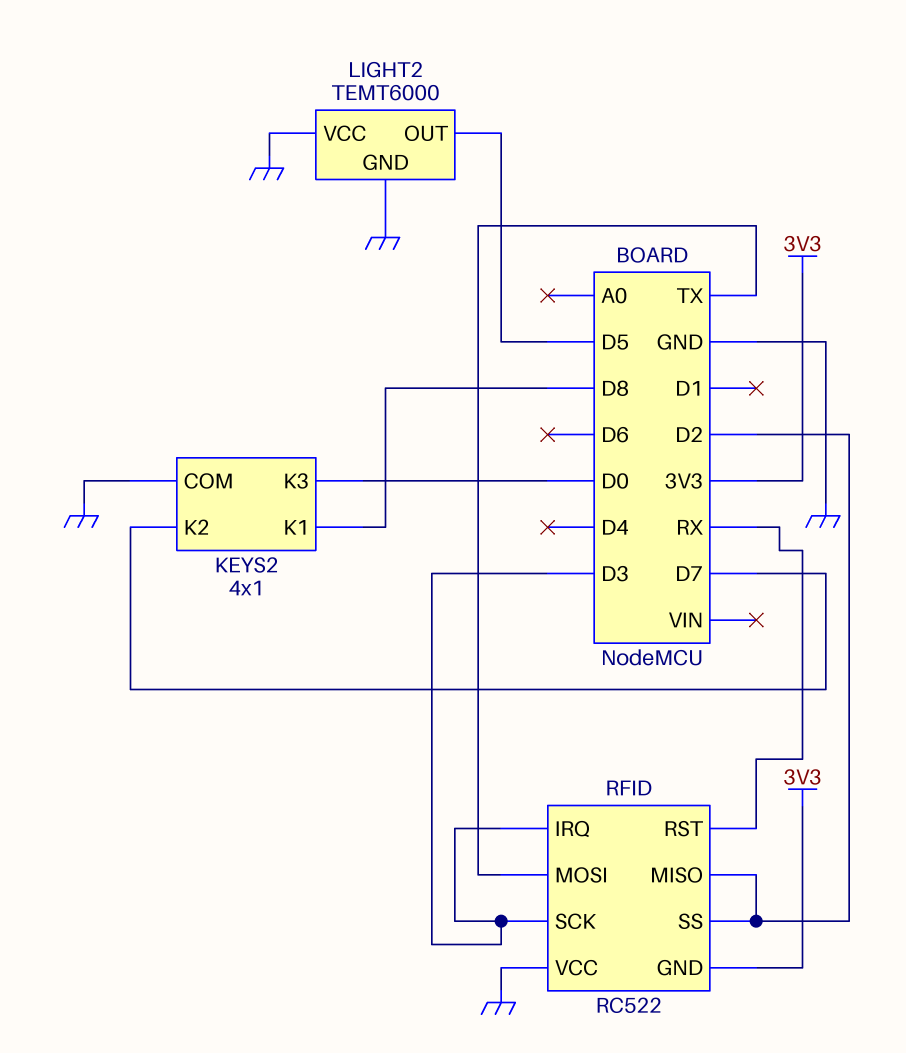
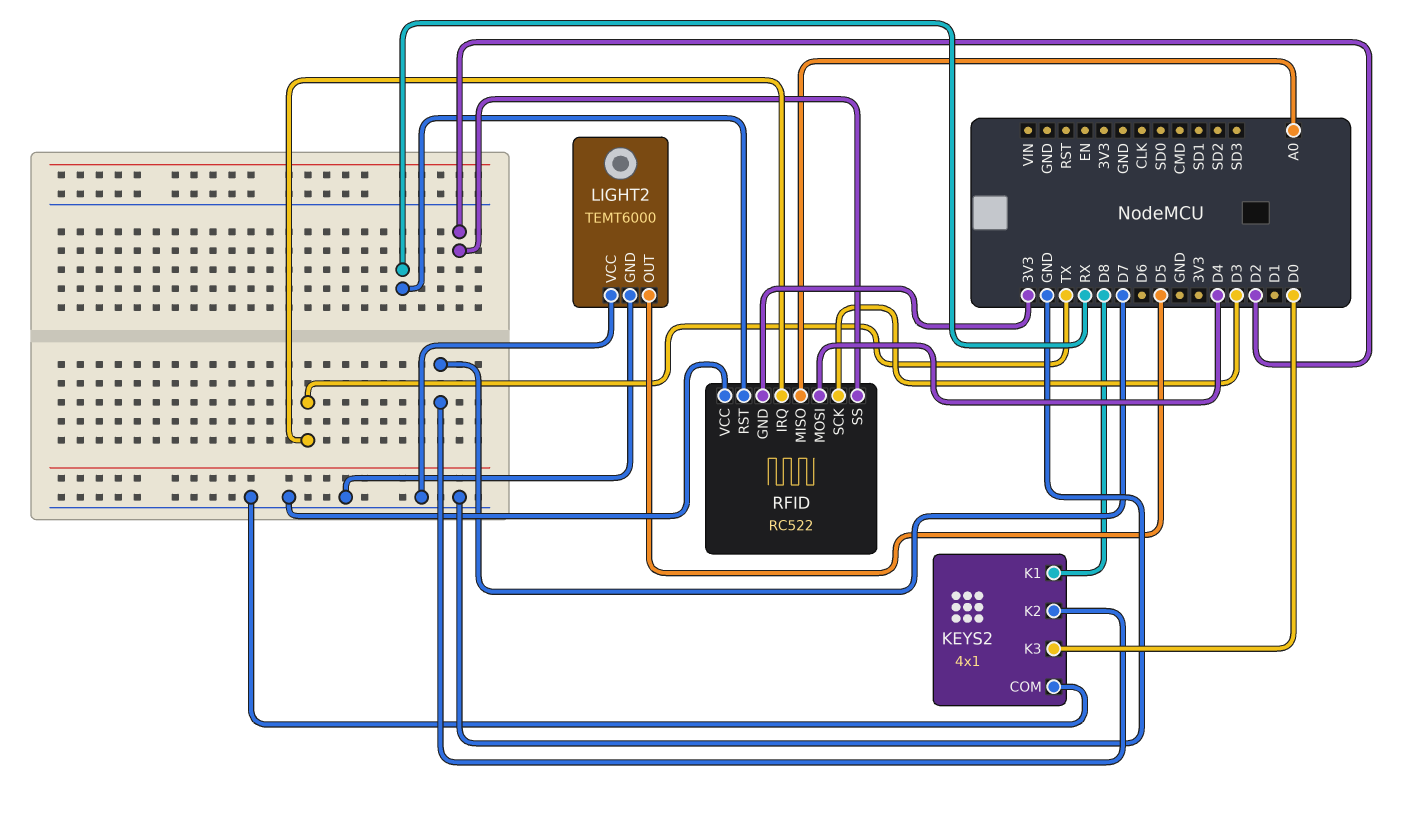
RFID pin IRQ: D3 -> TX
RFID pin MISO: D2 -> A0
RFID pin MOSI: TX -> D4

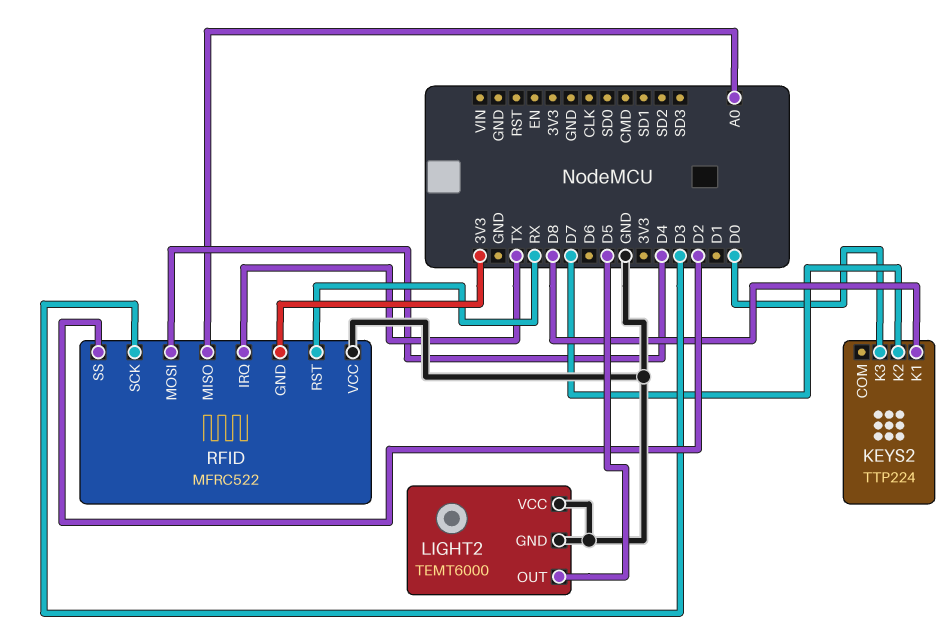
KEYS2: 4x1 -> TTP224
KEYS2 pin COM: GND -> none
RFID: RC522 -> MFRC522

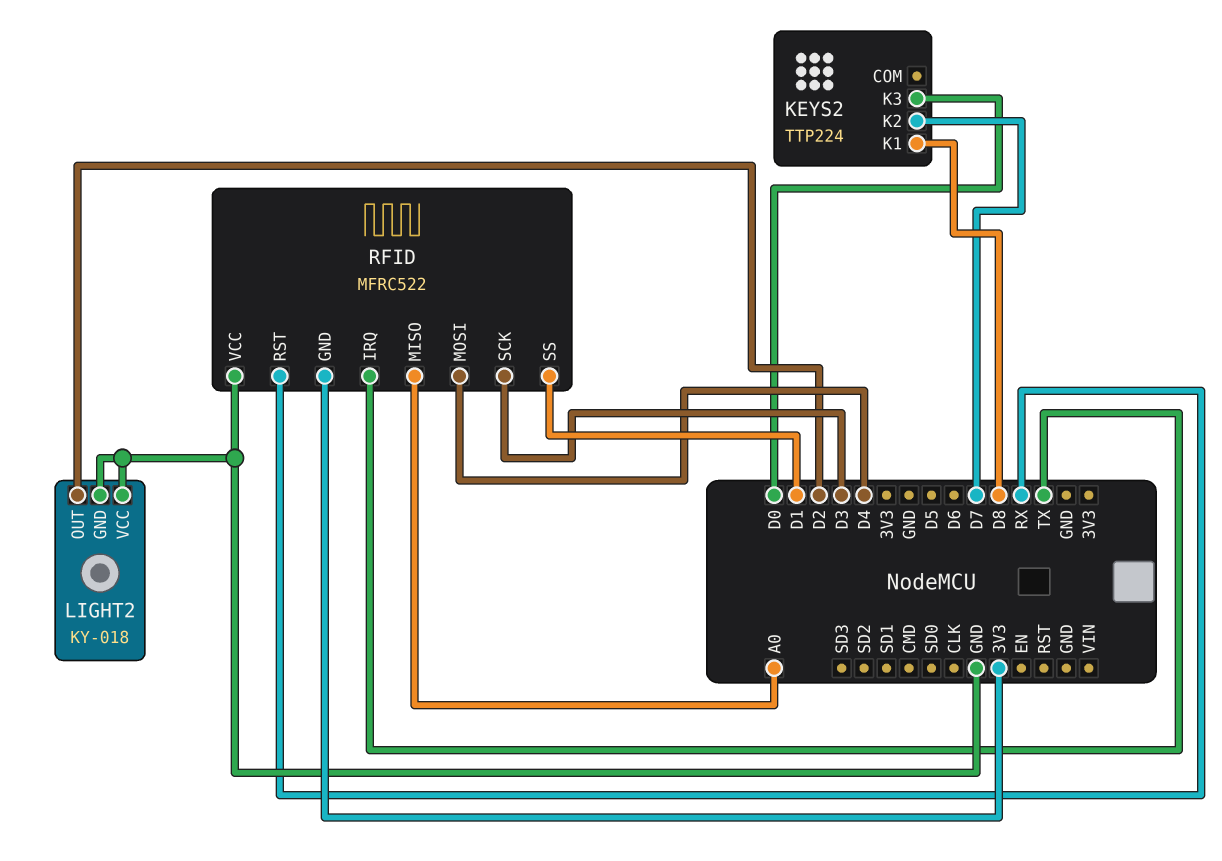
LIGHT2: TEMT6000 -> KY-018
LIGHT2 pin OUT: D5 -> D2
RFID pin SS: D2 -> D1

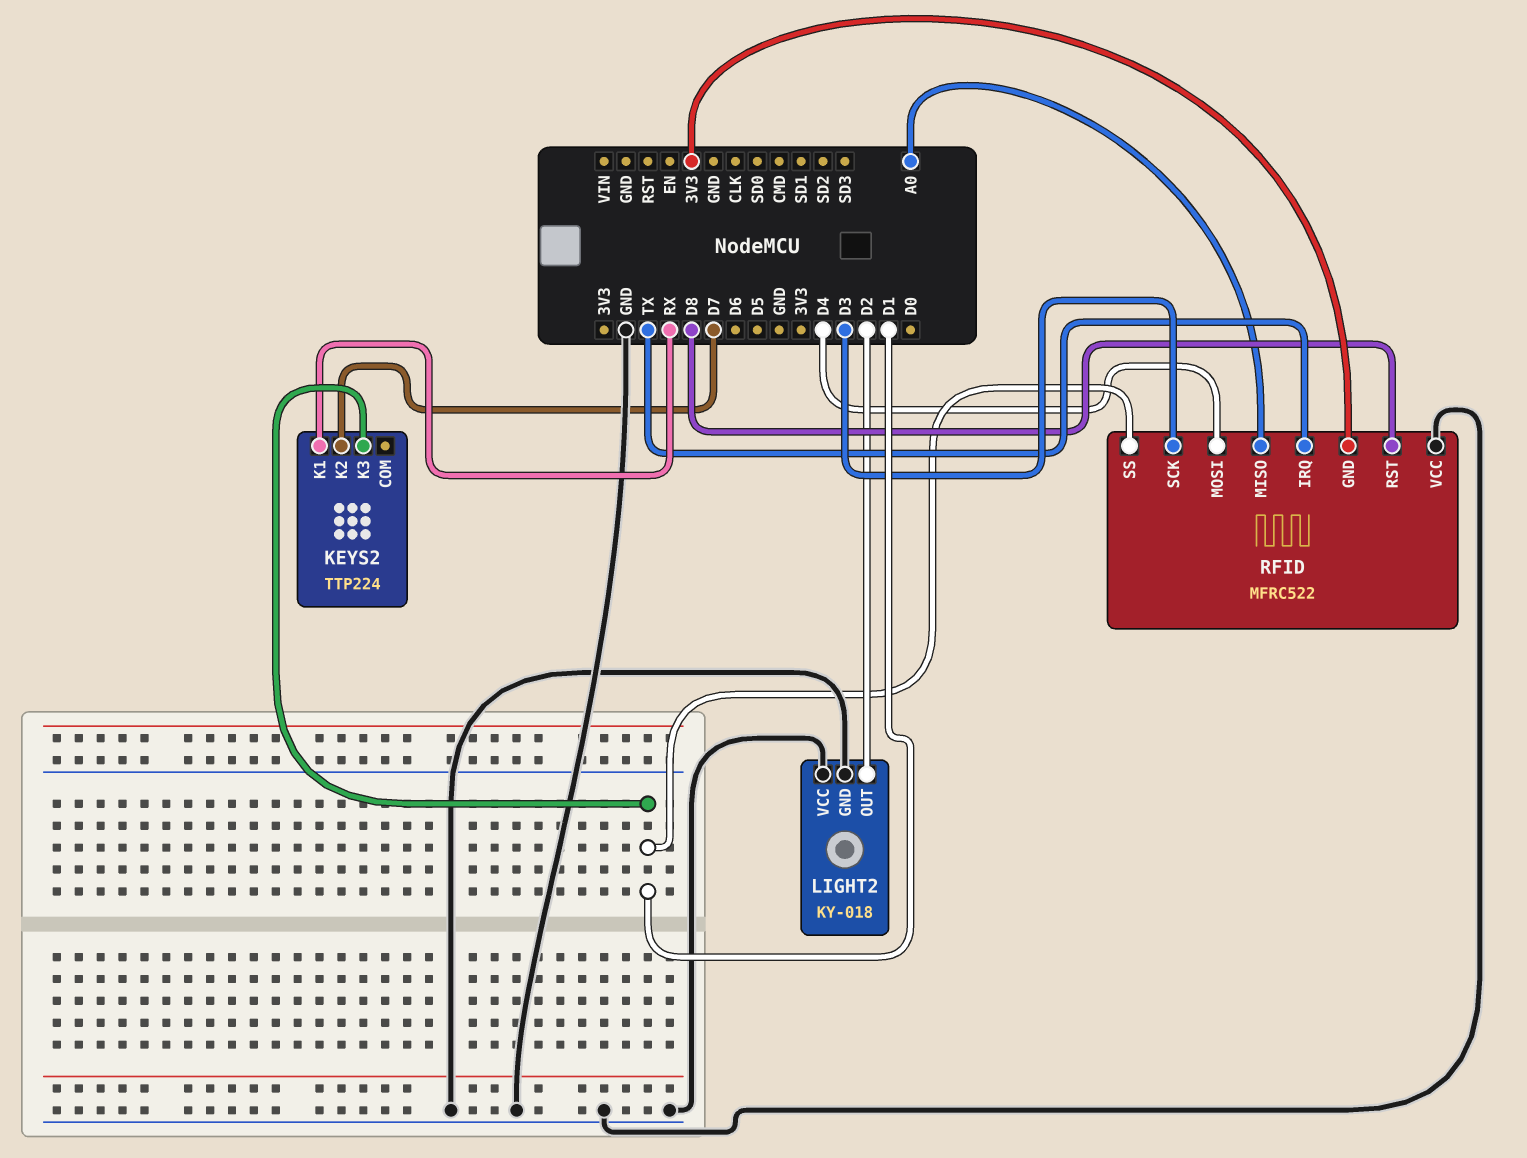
KEYS2 pin K1: D8 -> RX
KEYS2 pin K3: D0 -> D1
RFID pin RST: RX -> D8

